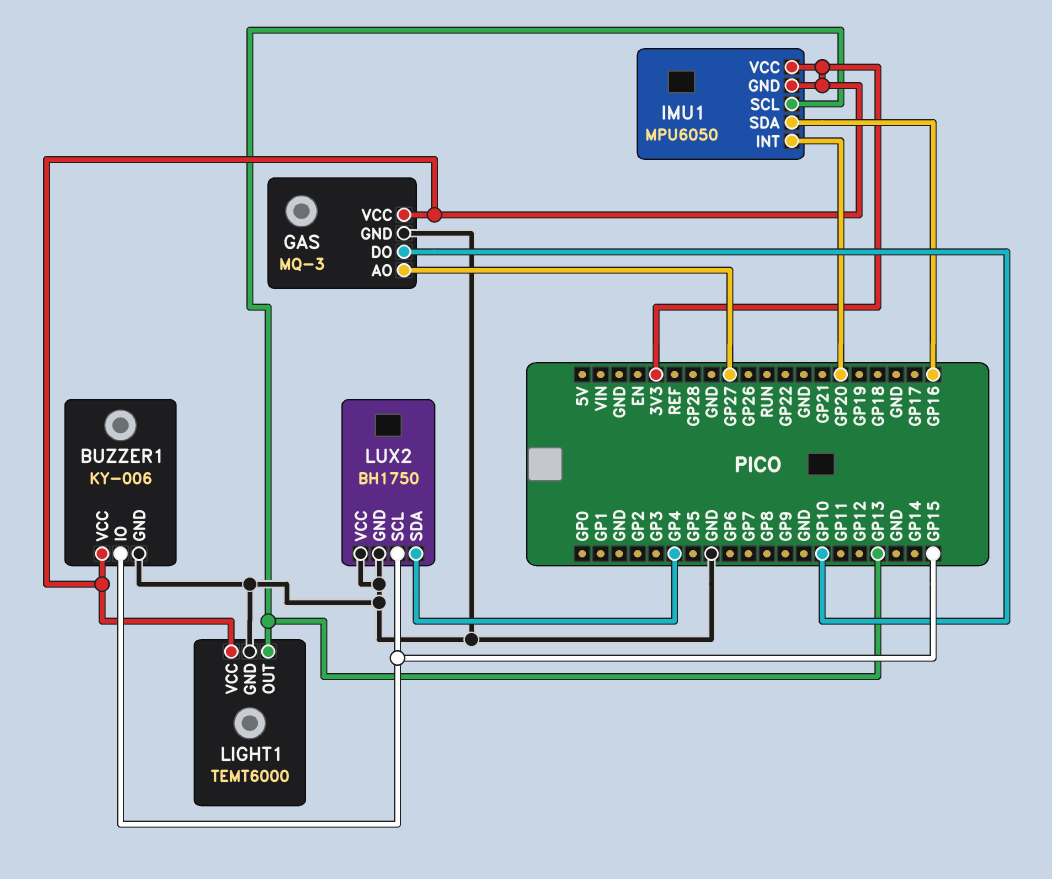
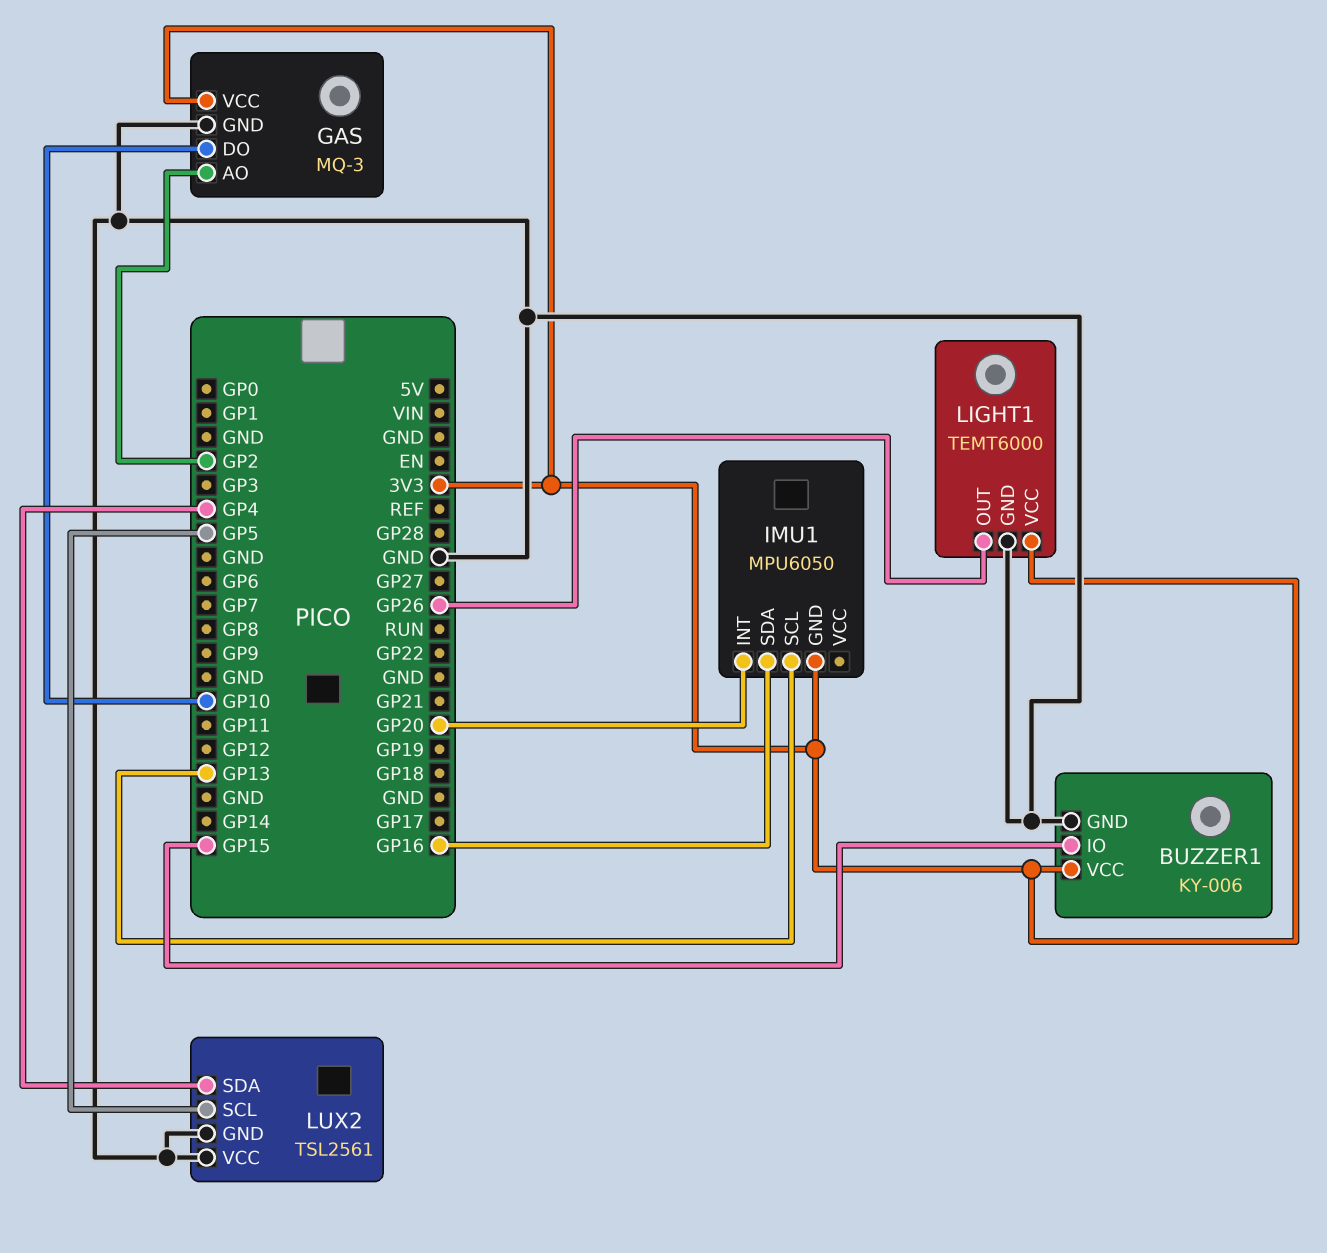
GAS pin AO: GP27 -> GP2
IMU1 pin VCC: 3V3 -> none
LIGHT1 pin OUT: GP13 -> GP26
LUX2: BH1750 -> TSL2561
LUX2 pin SCL: GP15 -> GP5

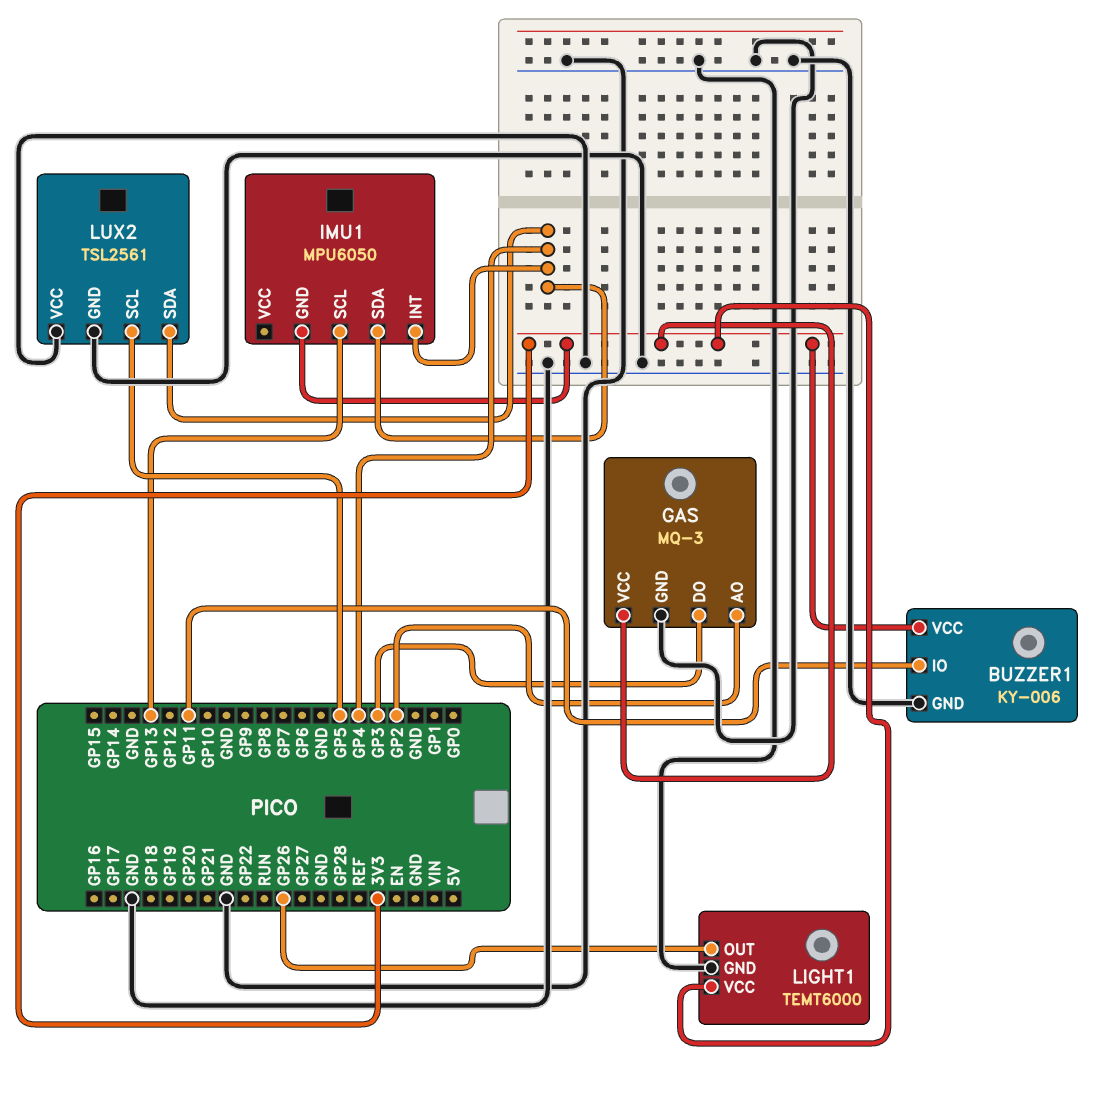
BUZZER1 pin IO: GP15 -> GP11
GAS pin DO: GP10 -> GP3
IMU1 pin INT: GP20 -> GP4
IMU1 pin SDA: GP16 -> GP4

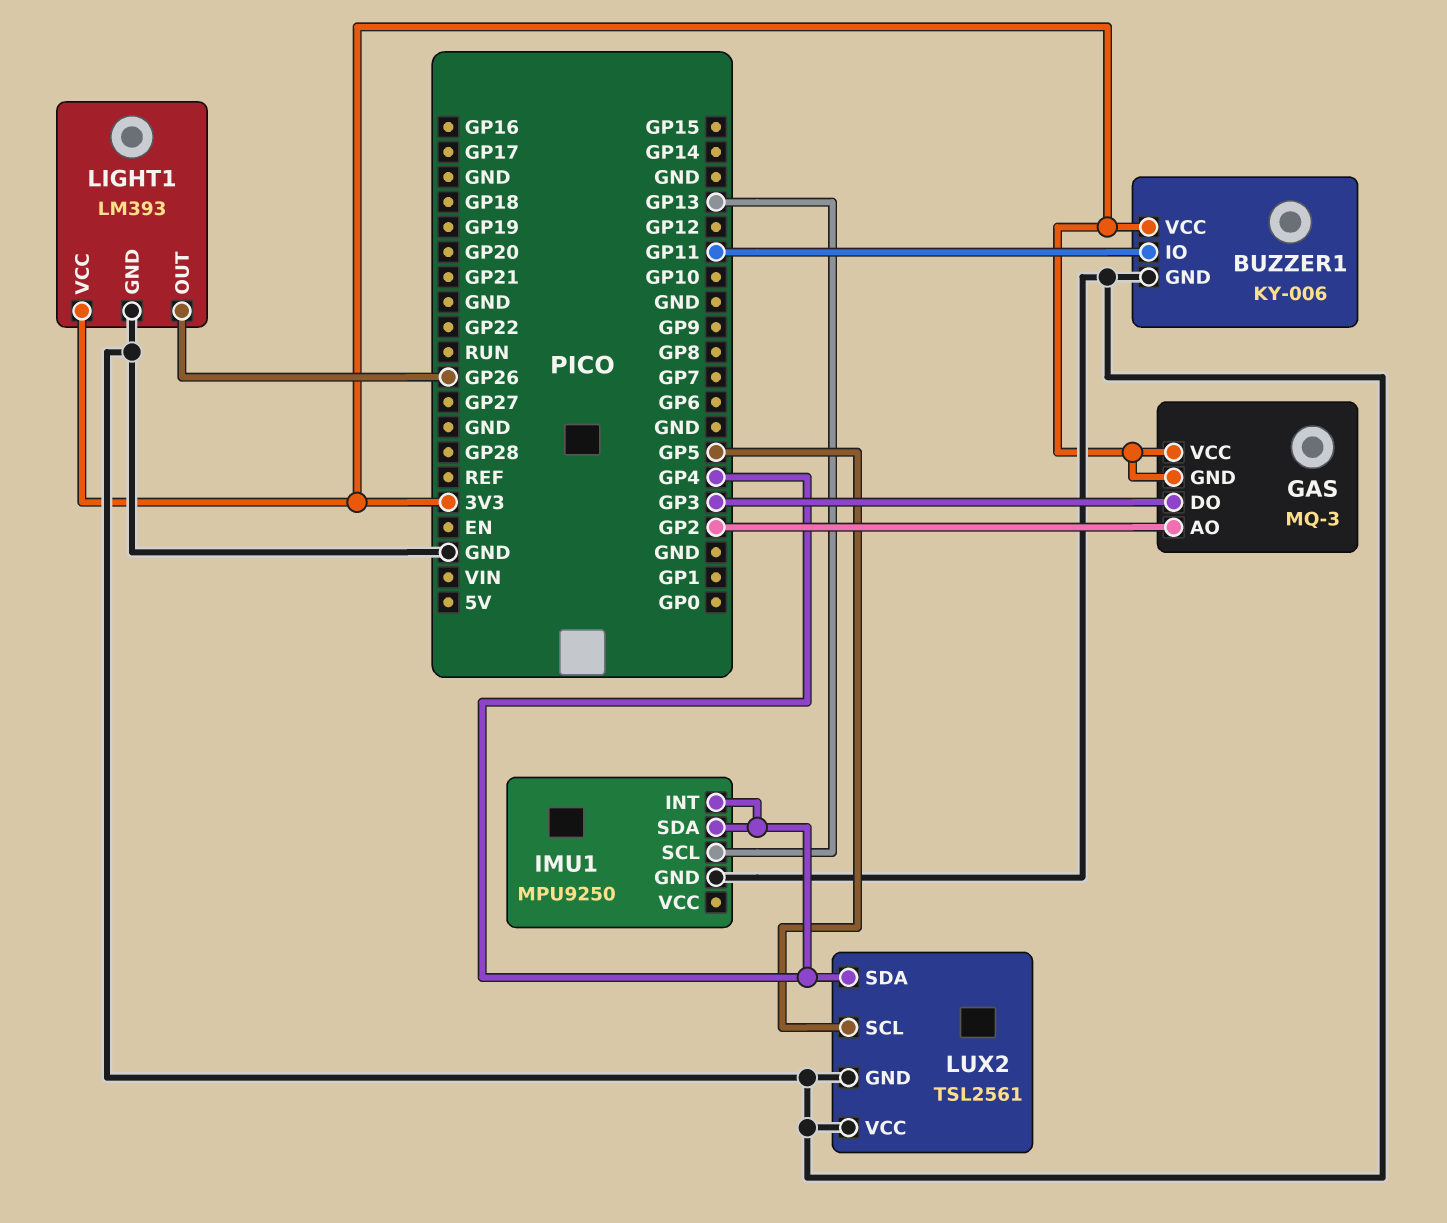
GAS pin GND: GND -> 3V3
IMU1: MPU6050 -> MPU9250
IMU1 pin GND: 3V3 -> GND
LIGHT1: TEMT6000 -> LM393

